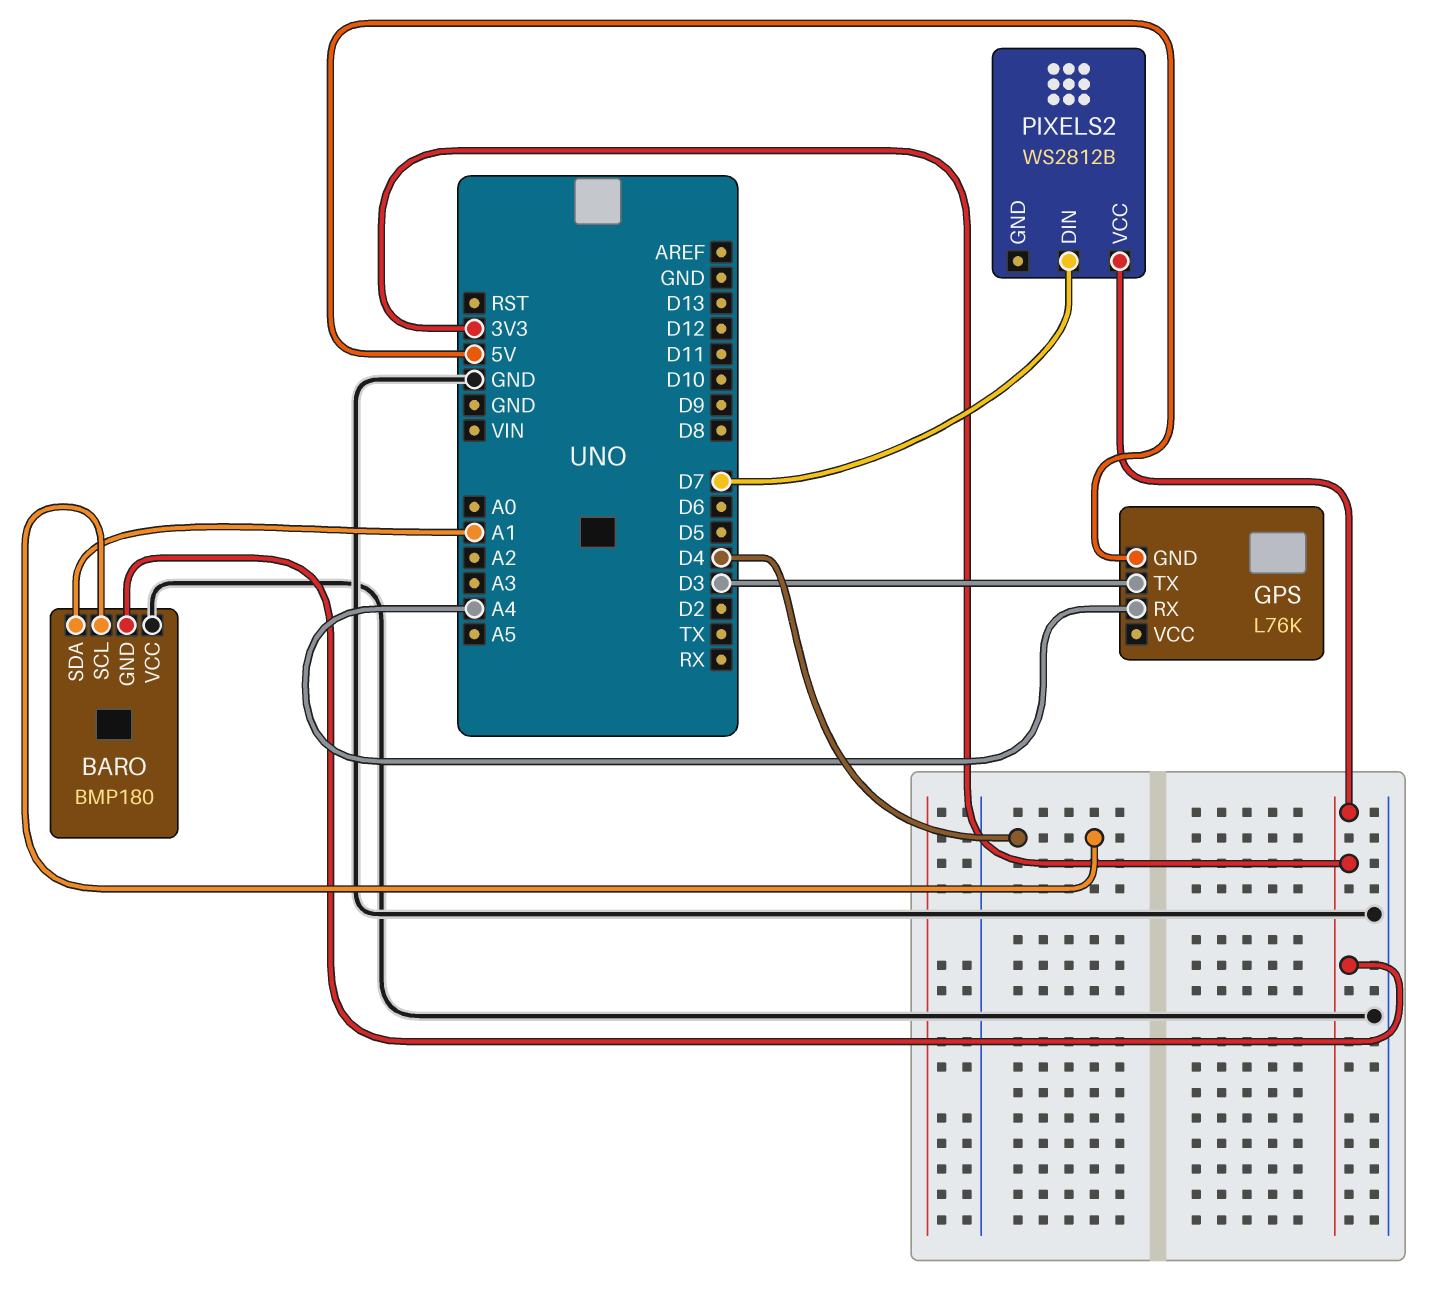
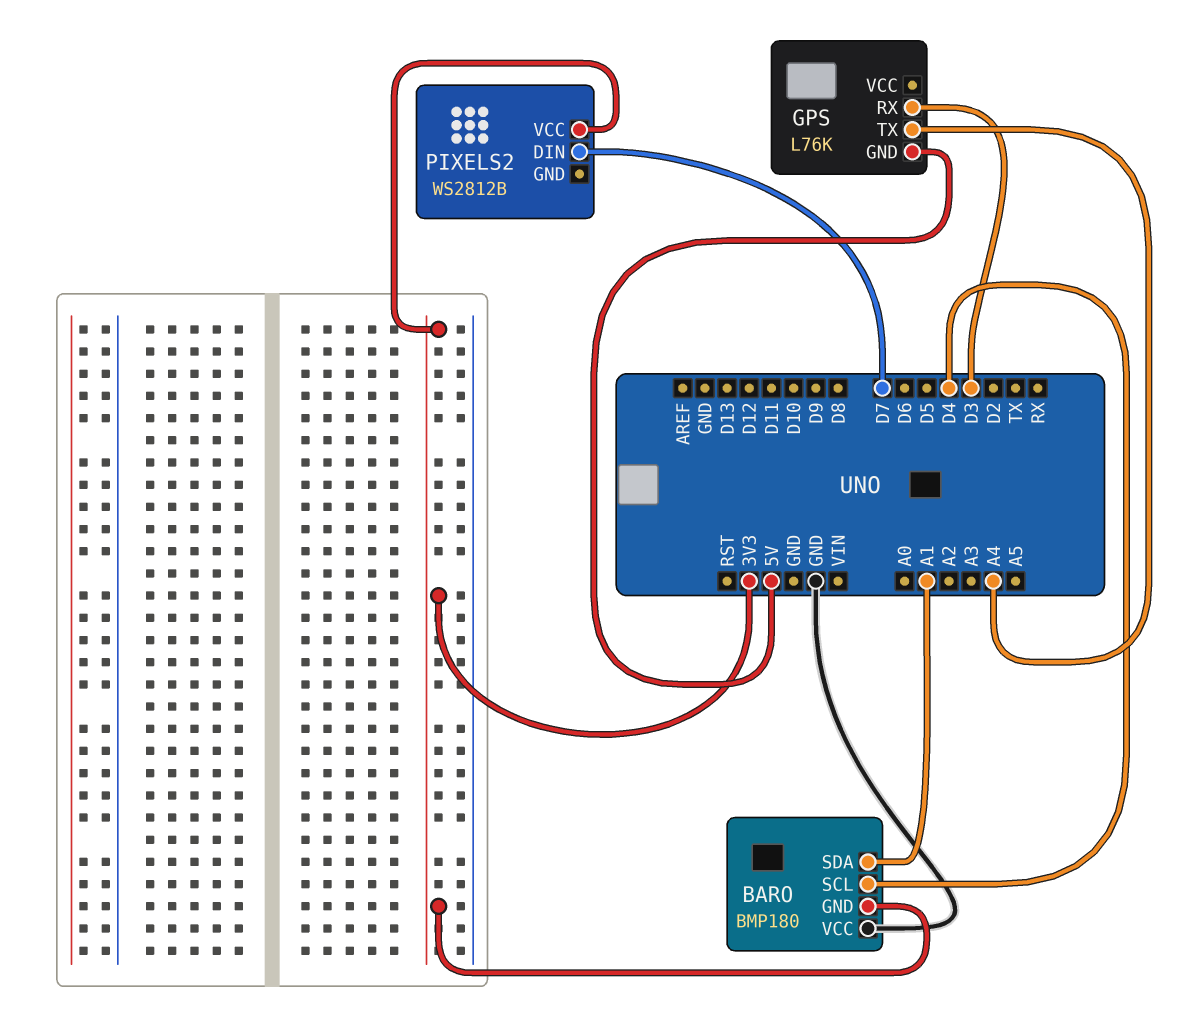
GPS pin RX: A4 -> D3
GPS pin TX: D3 -> A4

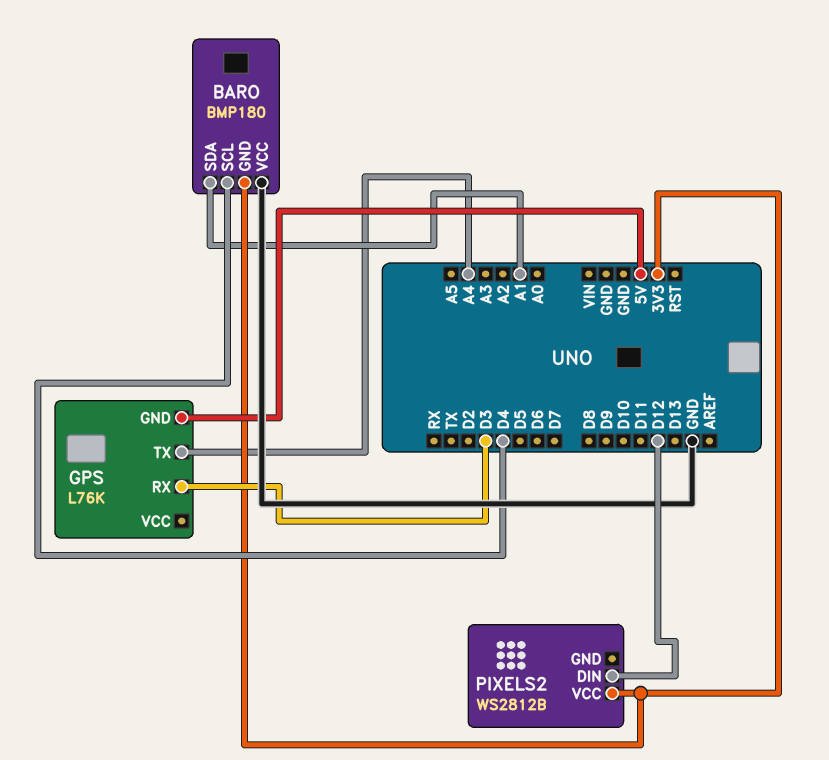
PIXELS2 pin DIN: D7 -> D12

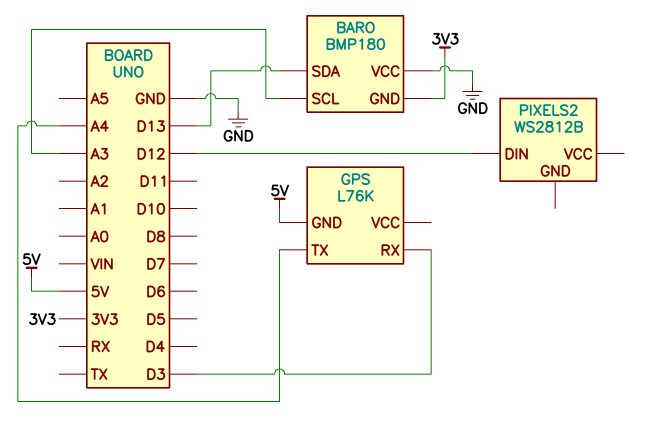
BARO pin SCL: D4 -> A3
BARO pin SDA: A1 -> D13
PIXELS2 pin VCC: 3V3 -> none

